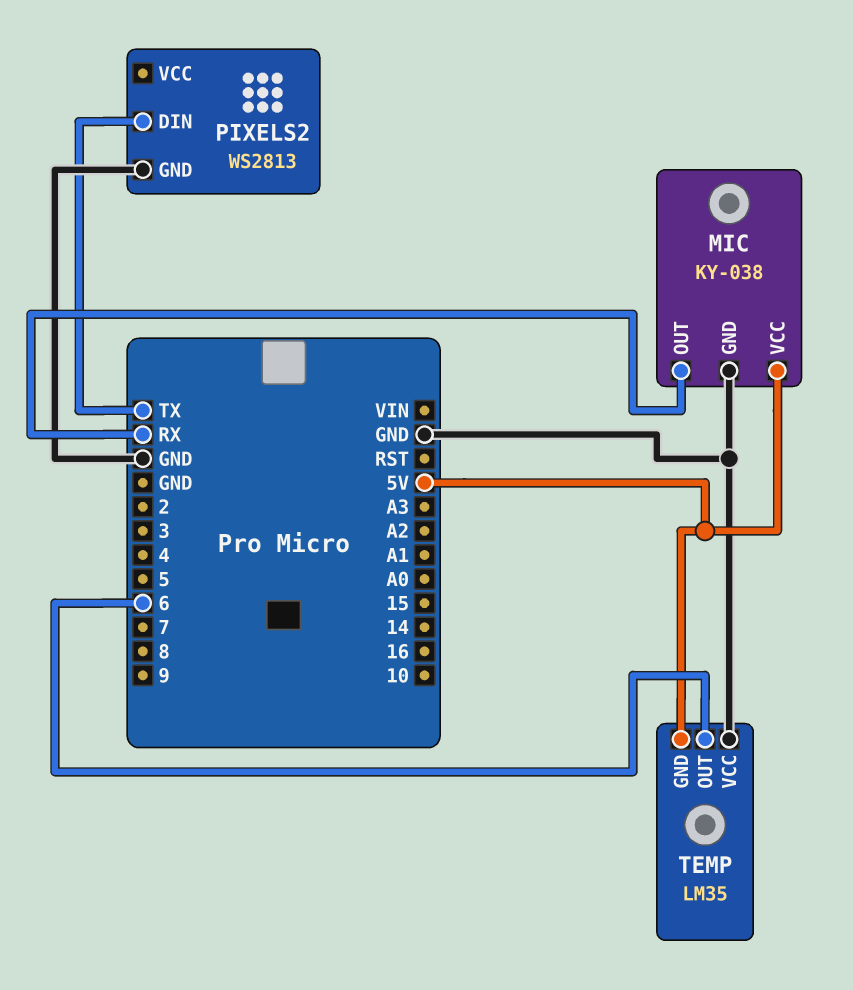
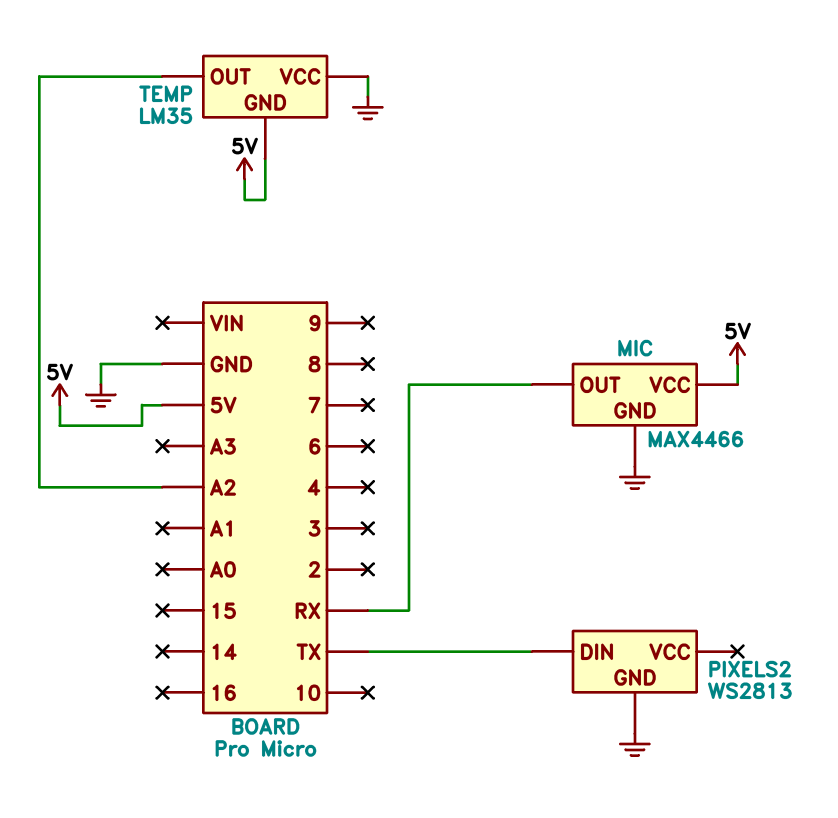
MIC: KY-038 -> MAX4466
TEMP pin OUT: 6 -> A2

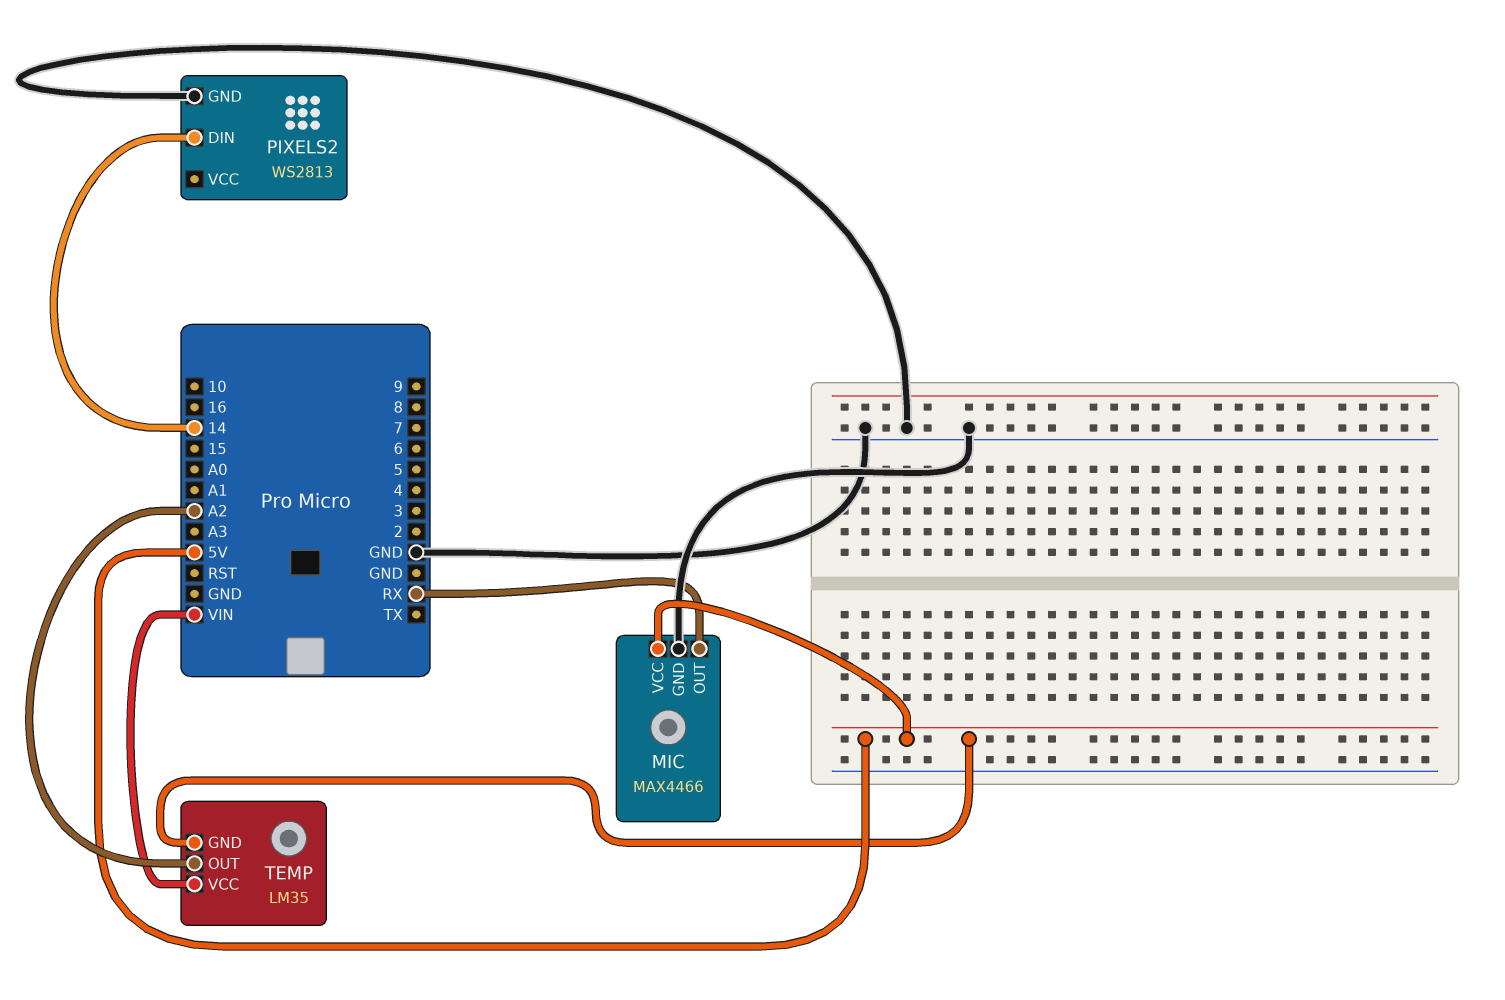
PIXELS2 pin DIN: TX -> 14
TEMP pin VCC: GND -> VIN

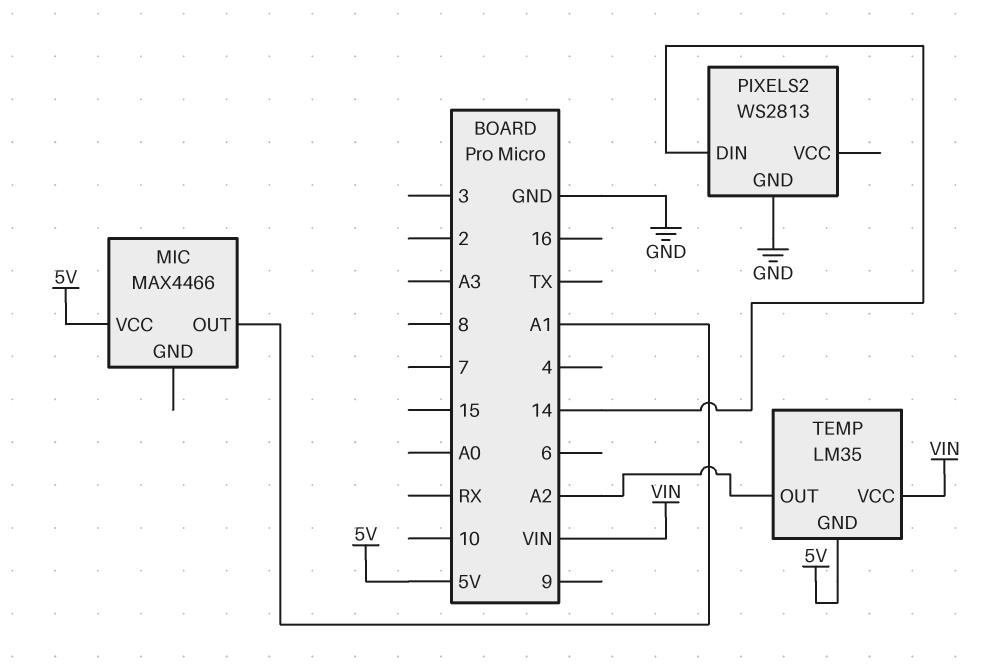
MIC pin GND: GND -> none
MIC pin OUT: RX -> A1

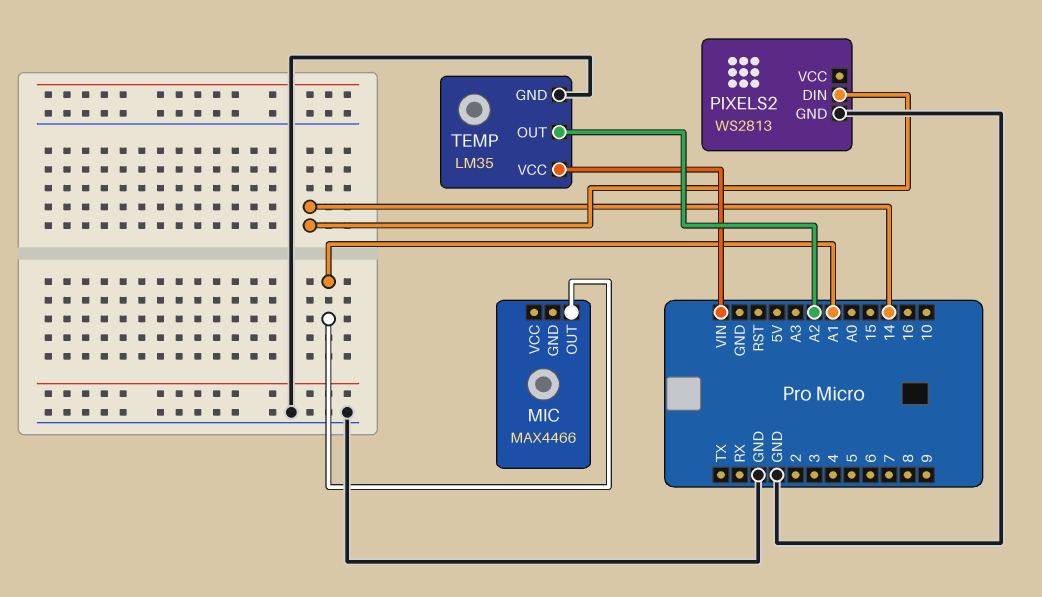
MIC pin VCC: 5V -> none
TEMP pin GND: 5V -> GND

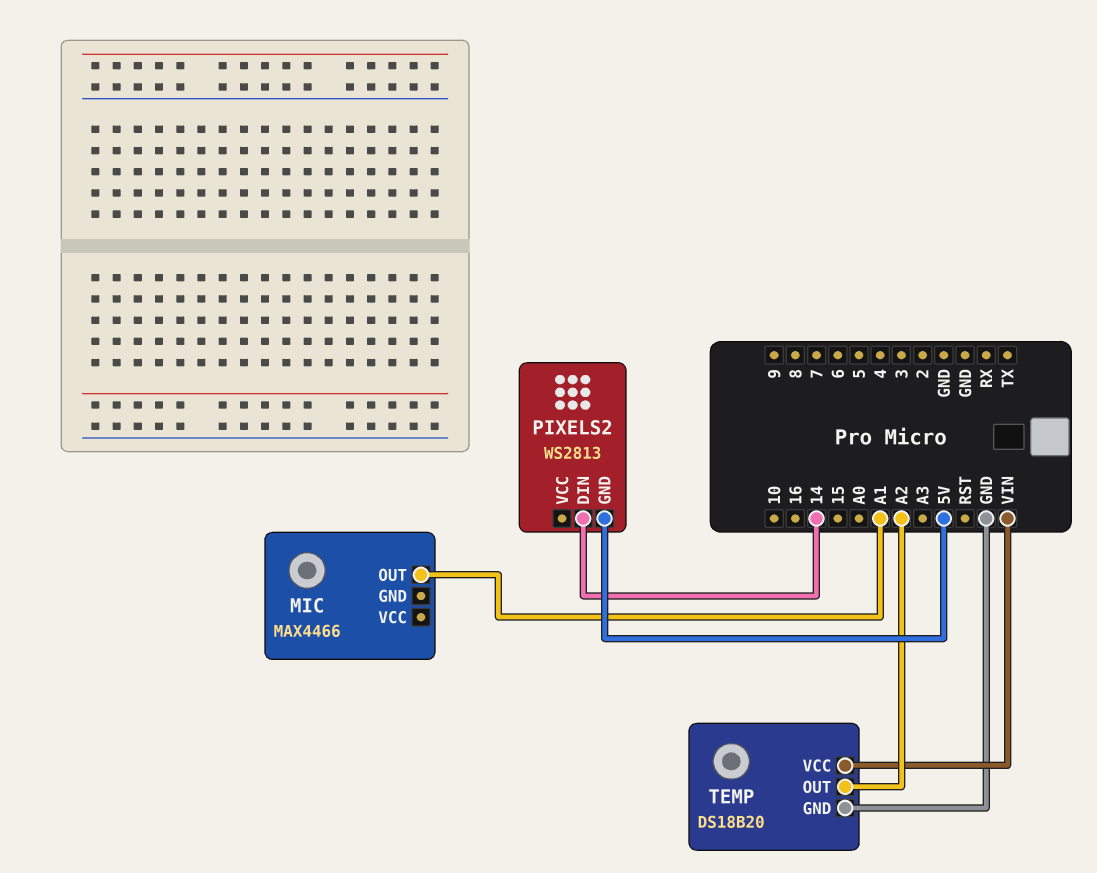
PIXELS2 pin GND: GND -> 5V
TEMP: LM35 -> DS18B20

